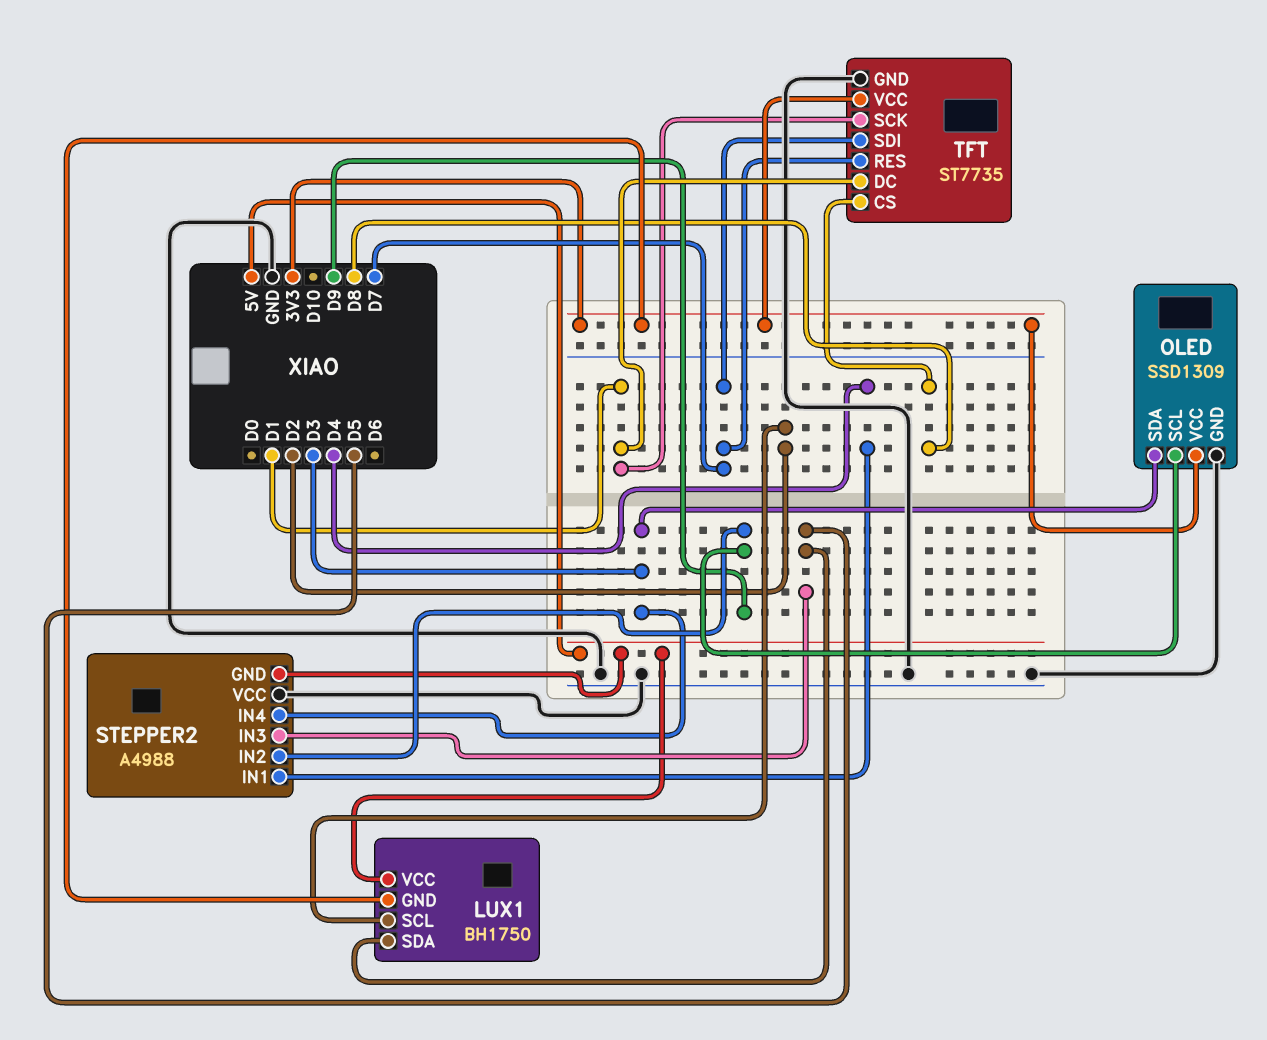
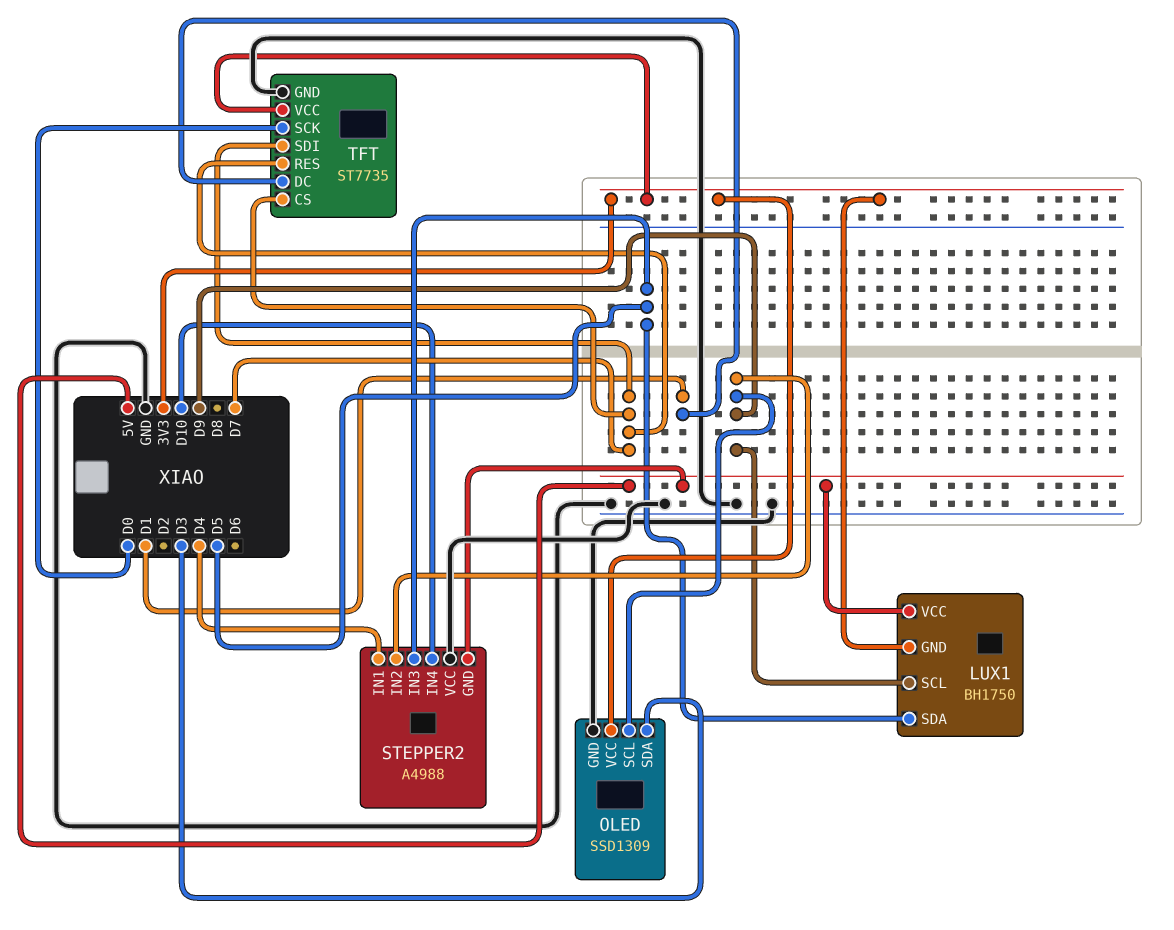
LUX1 pin SCL: D2 -> D9
STEPPER2 pin IN4: D3 -> D10
TFT pin CS: D8 -> D7
TFT pin SCK: D1 -> D0

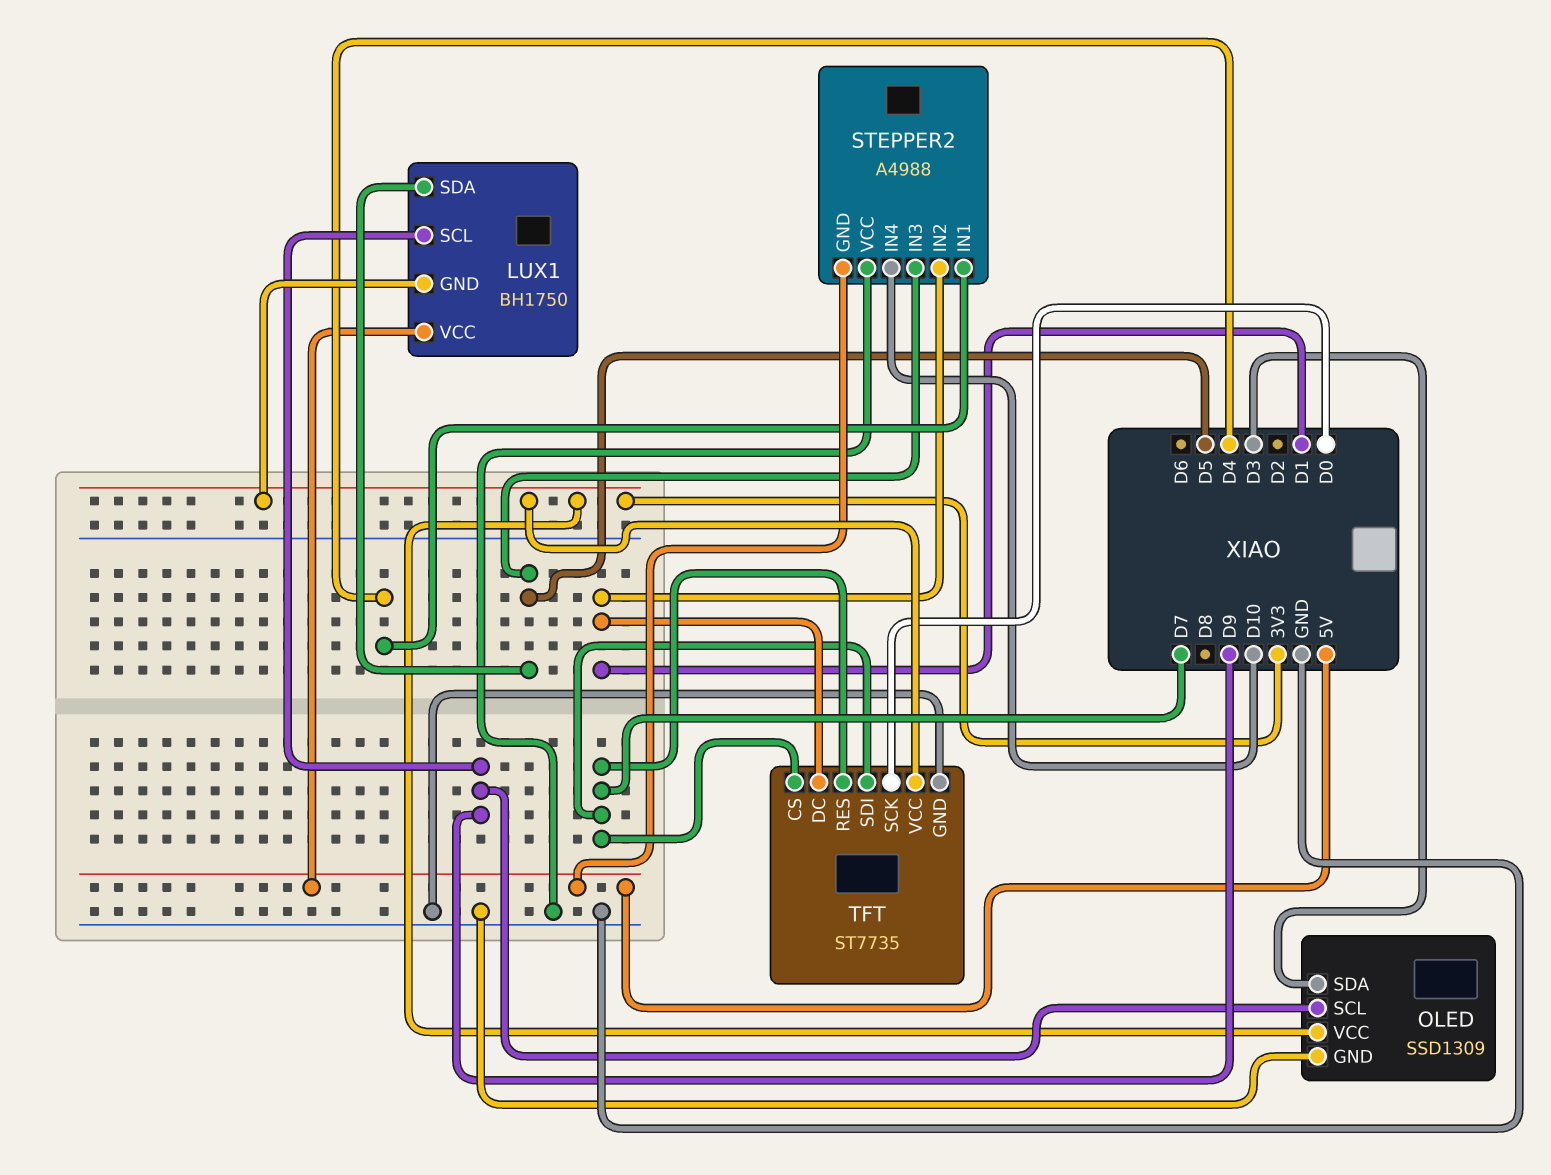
STEPPER2 pin IN2: D9 -> D1

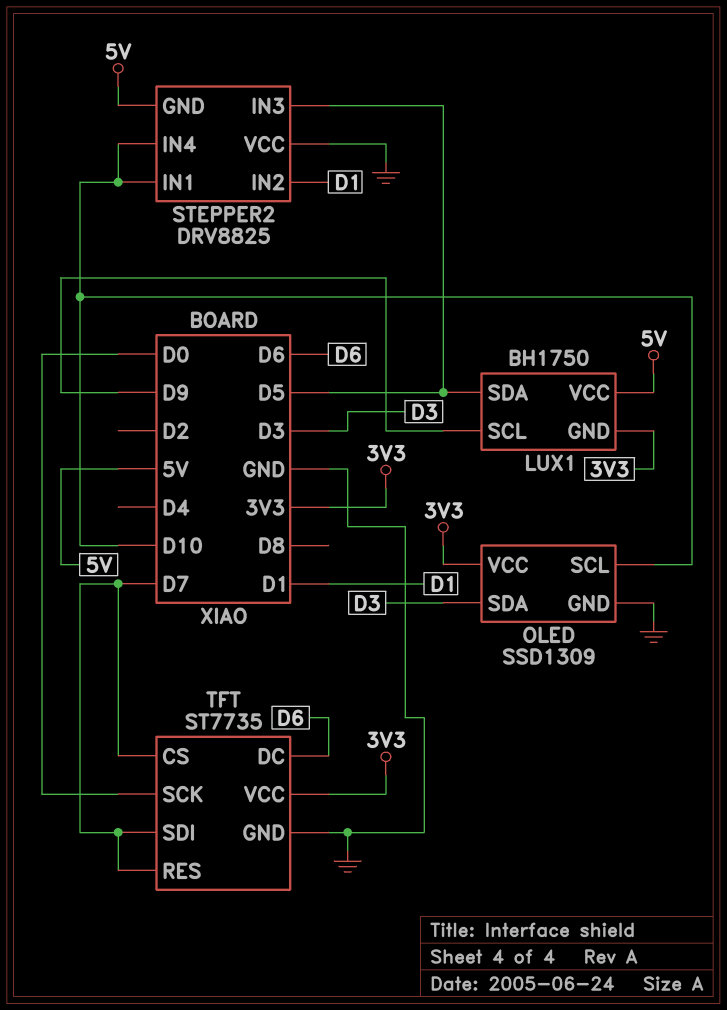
OLED pin SCL: D9 -> D10
STEPPER2: A4988 -> DRV8825
STEPPER2 pin IN1: D4 -> D10
TFT pin DC: D1 -> D6

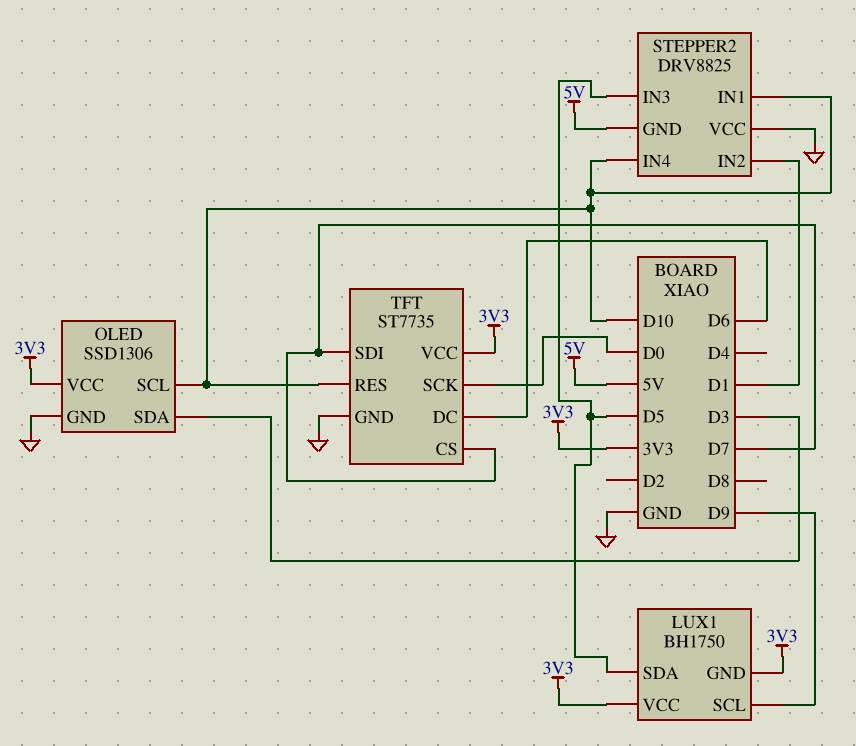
LUX1 pin VCC: 5V -> 3V3
OLED: SSD1309 -> SSD1306
TFT pin RES: D7 -> D10

